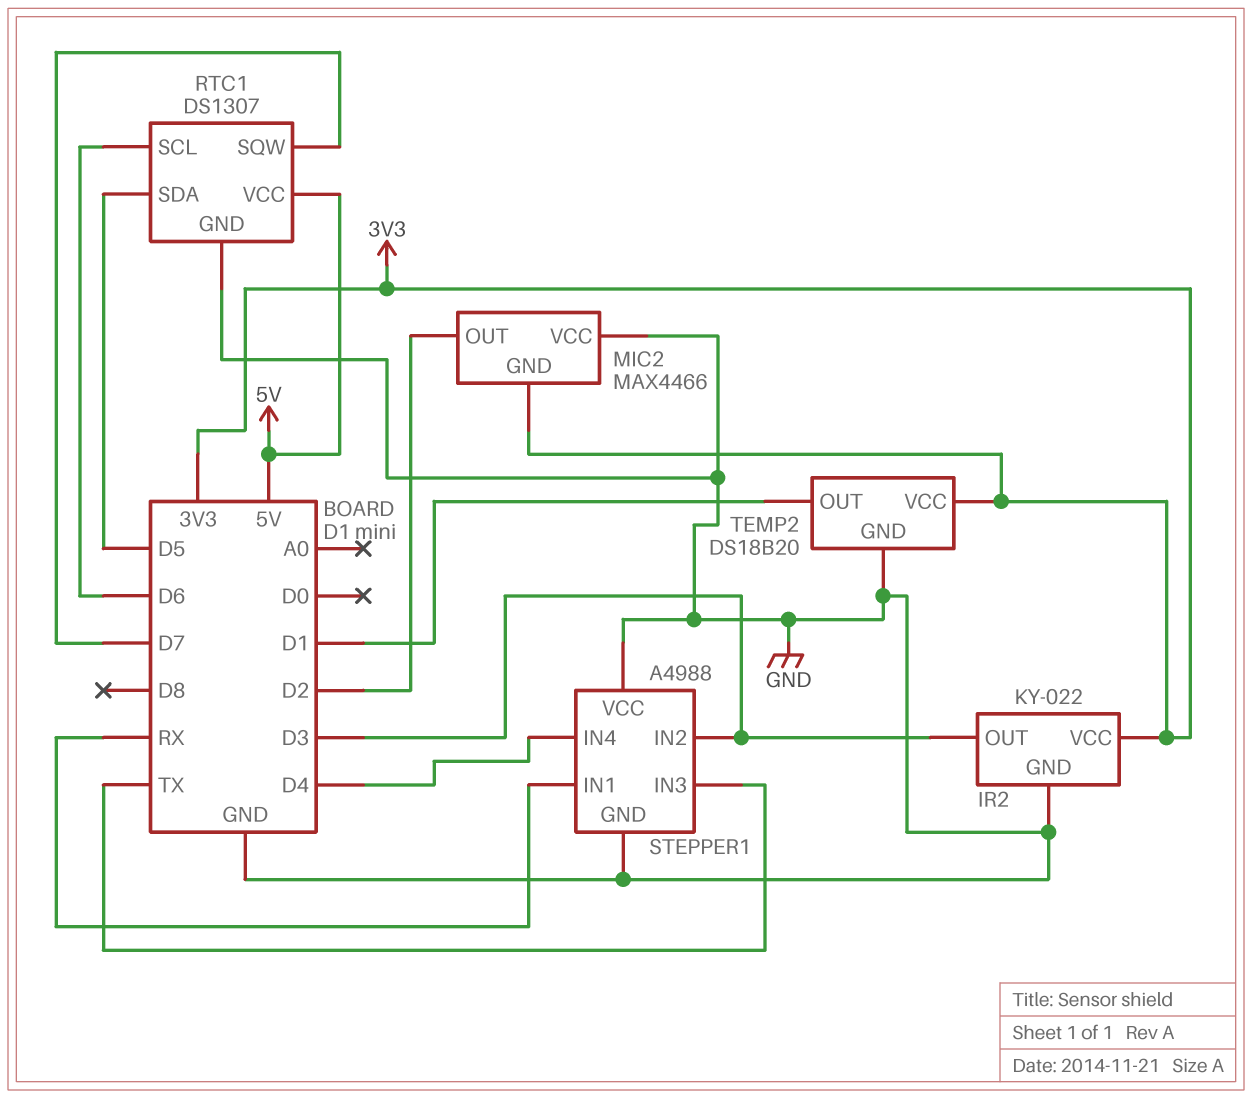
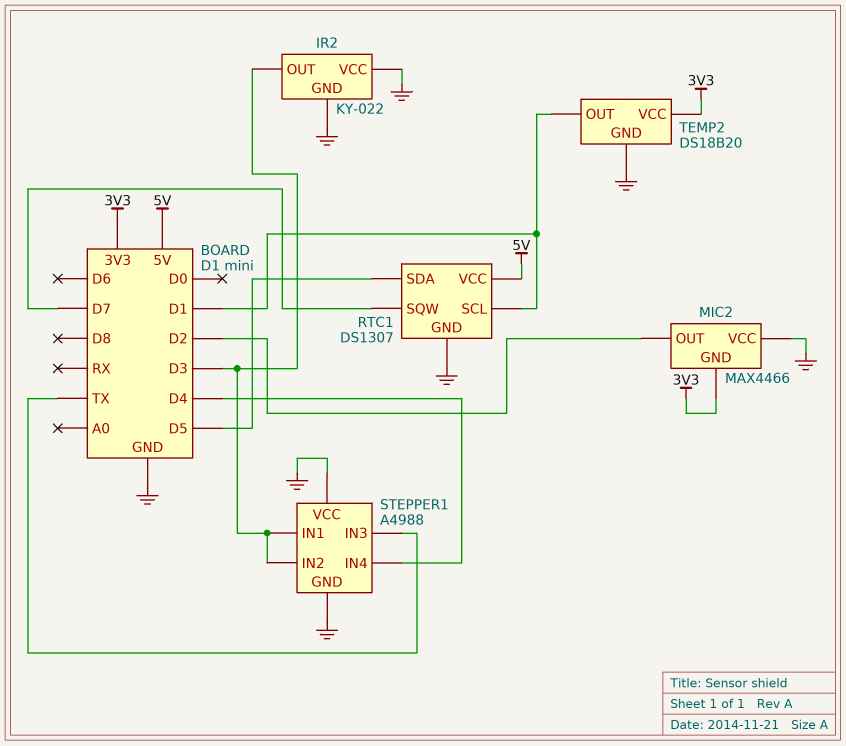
IR2 pin VCC: 3V3 -> GND
RTC1 pin SCL: D6 -> D1
STEPPER1 pin IN1: RX -> D3

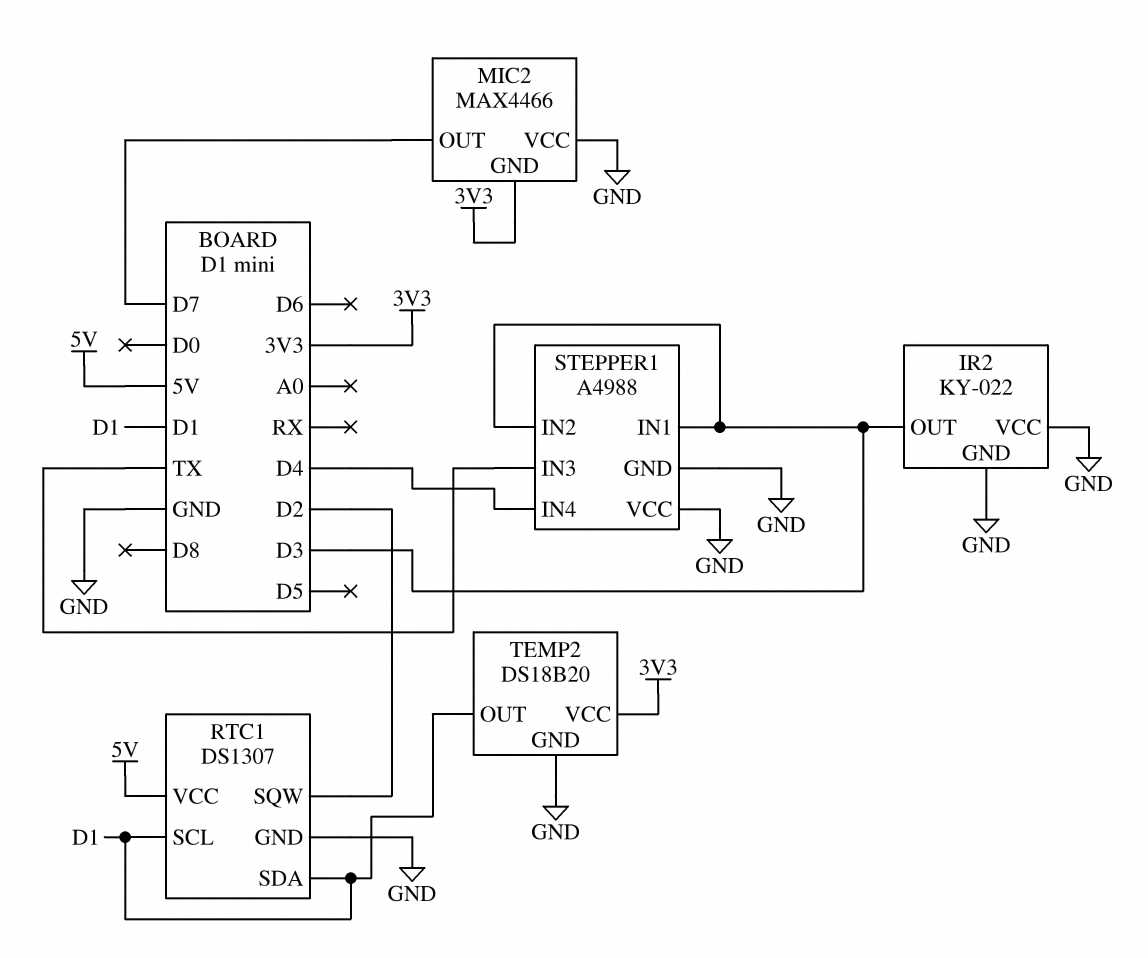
MIC2 pin OUT: D2 -> D7
RTC1 pin SDA: D5 -> D1
RTC1 pin SQW: D7 -> D2

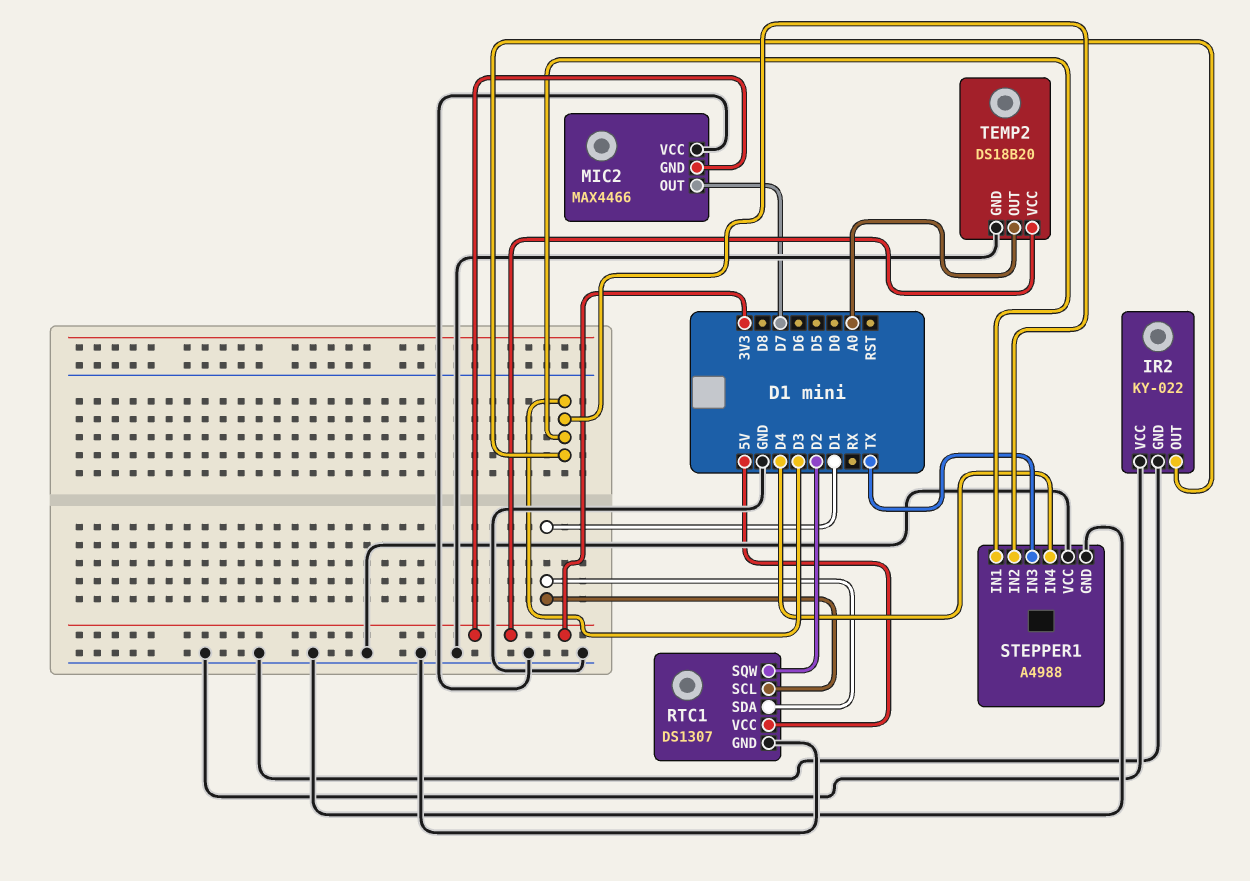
TEMP2 pin OUT: D1 -> A0

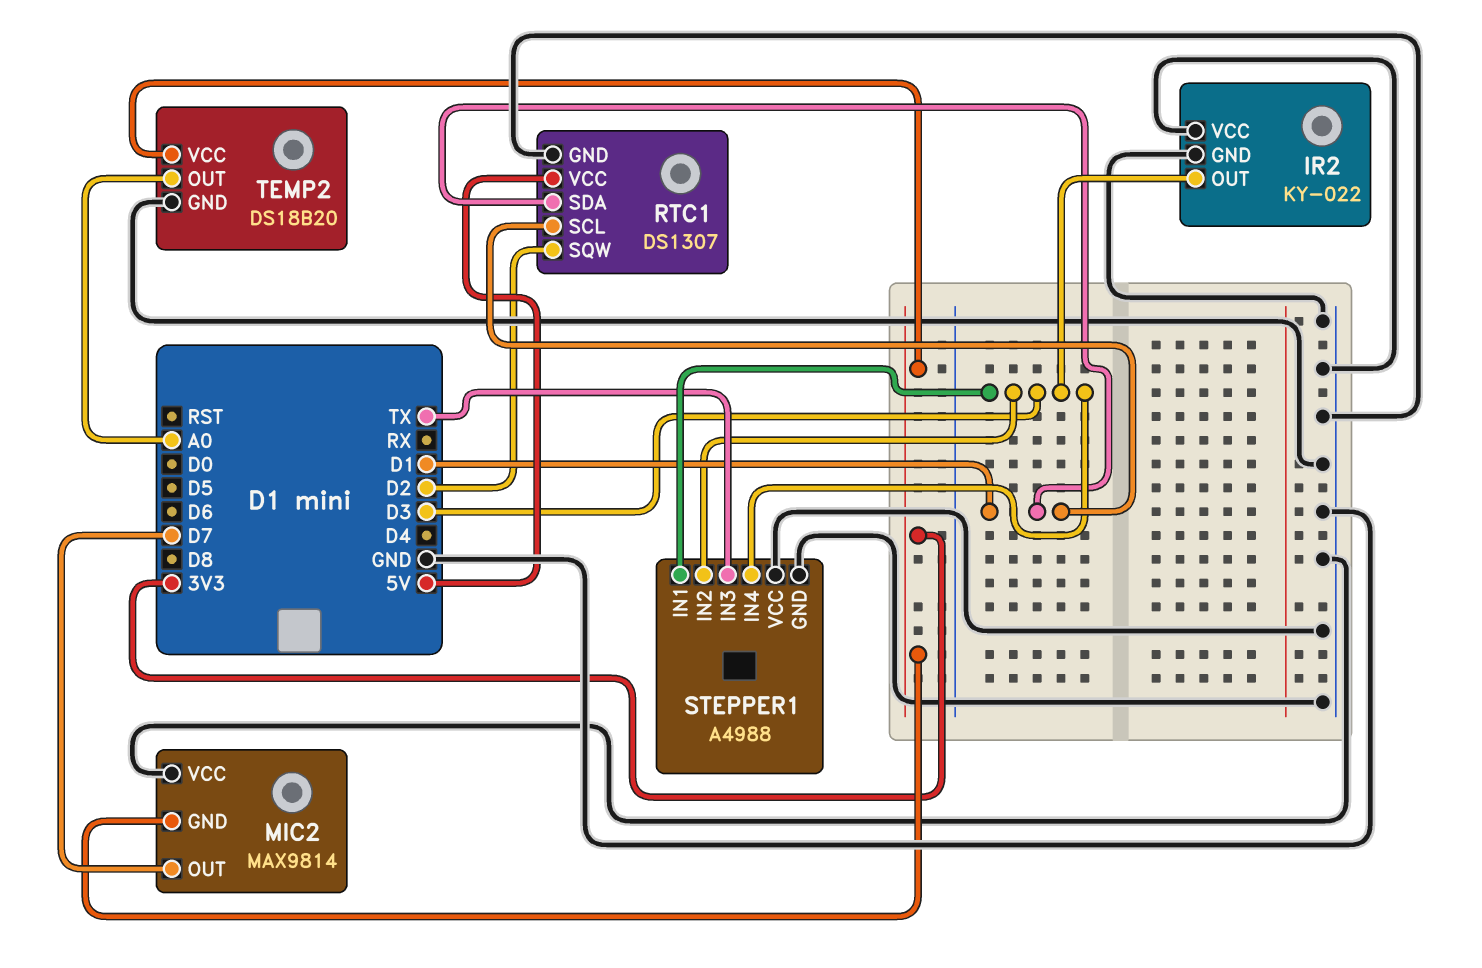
MIC2: MAX4466 -> MAX9814
STEPPER1 pin IN4: D4 -> D3

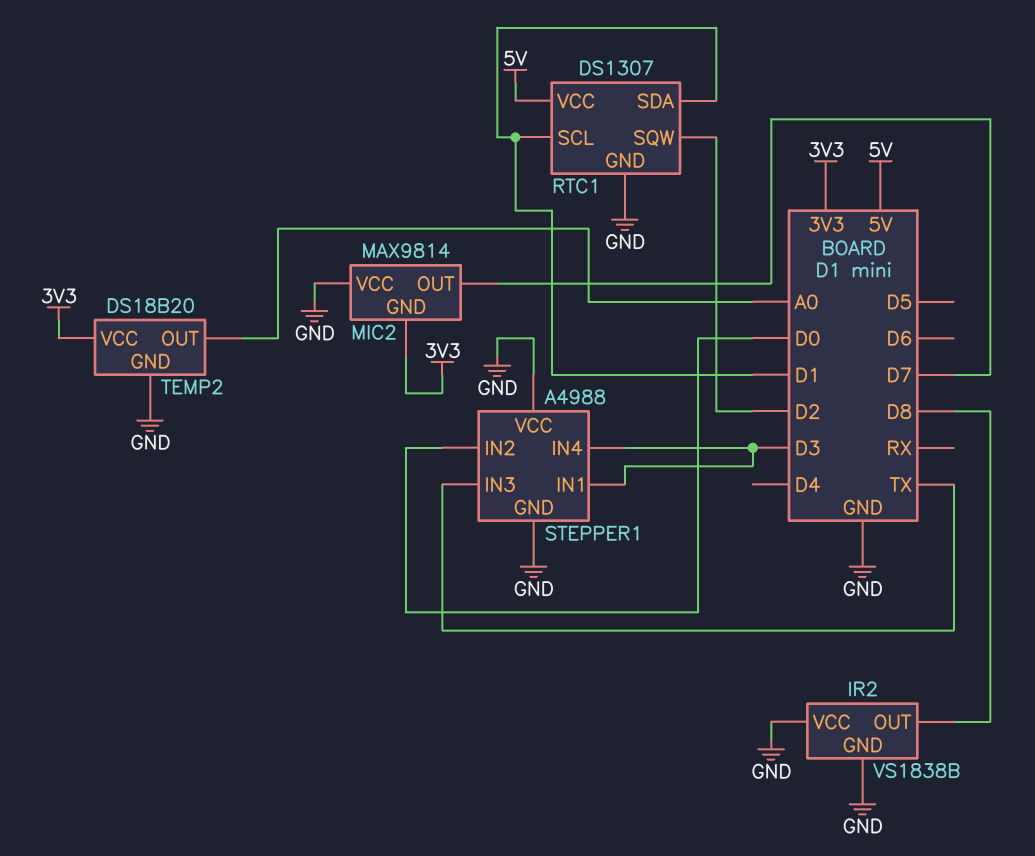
IR2: KY-022 -> VS1838B
IR2 pin OUT: D3 -> D8
STEPPER1 pin IN2: D3 -> D0

